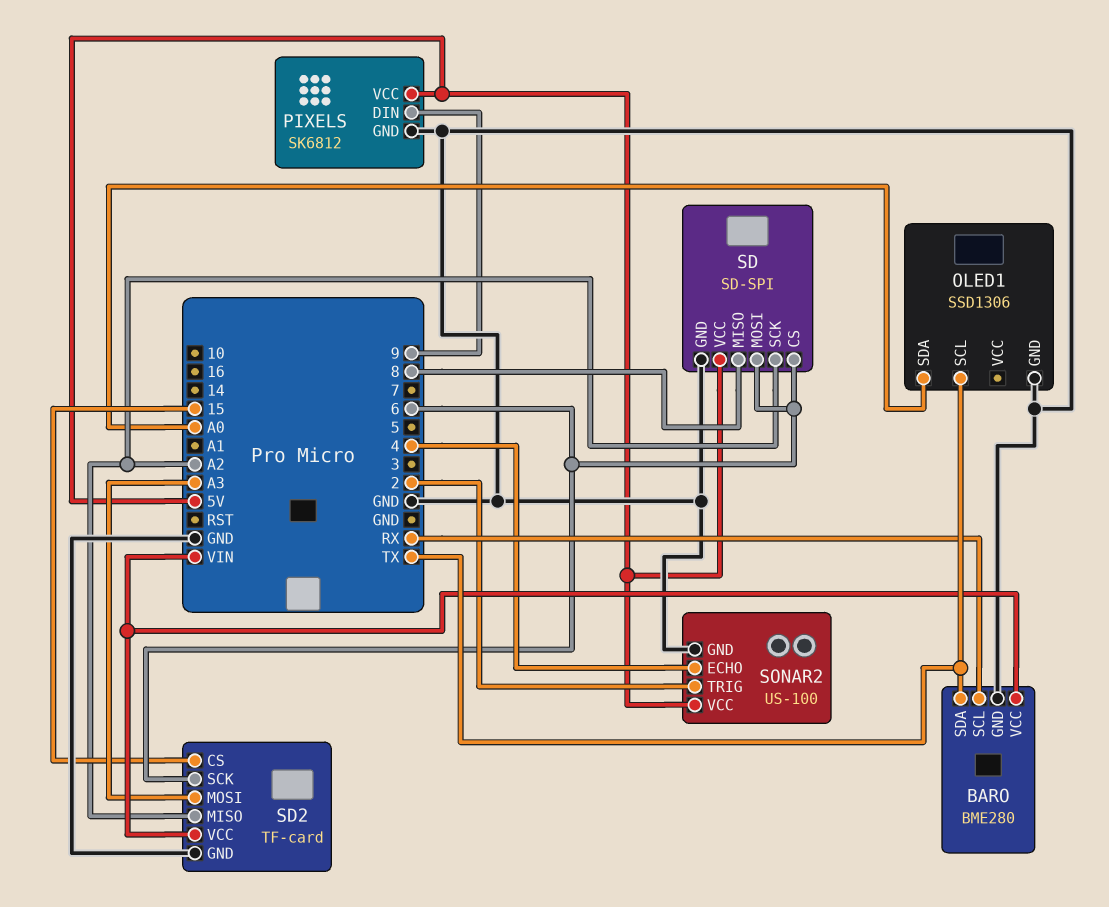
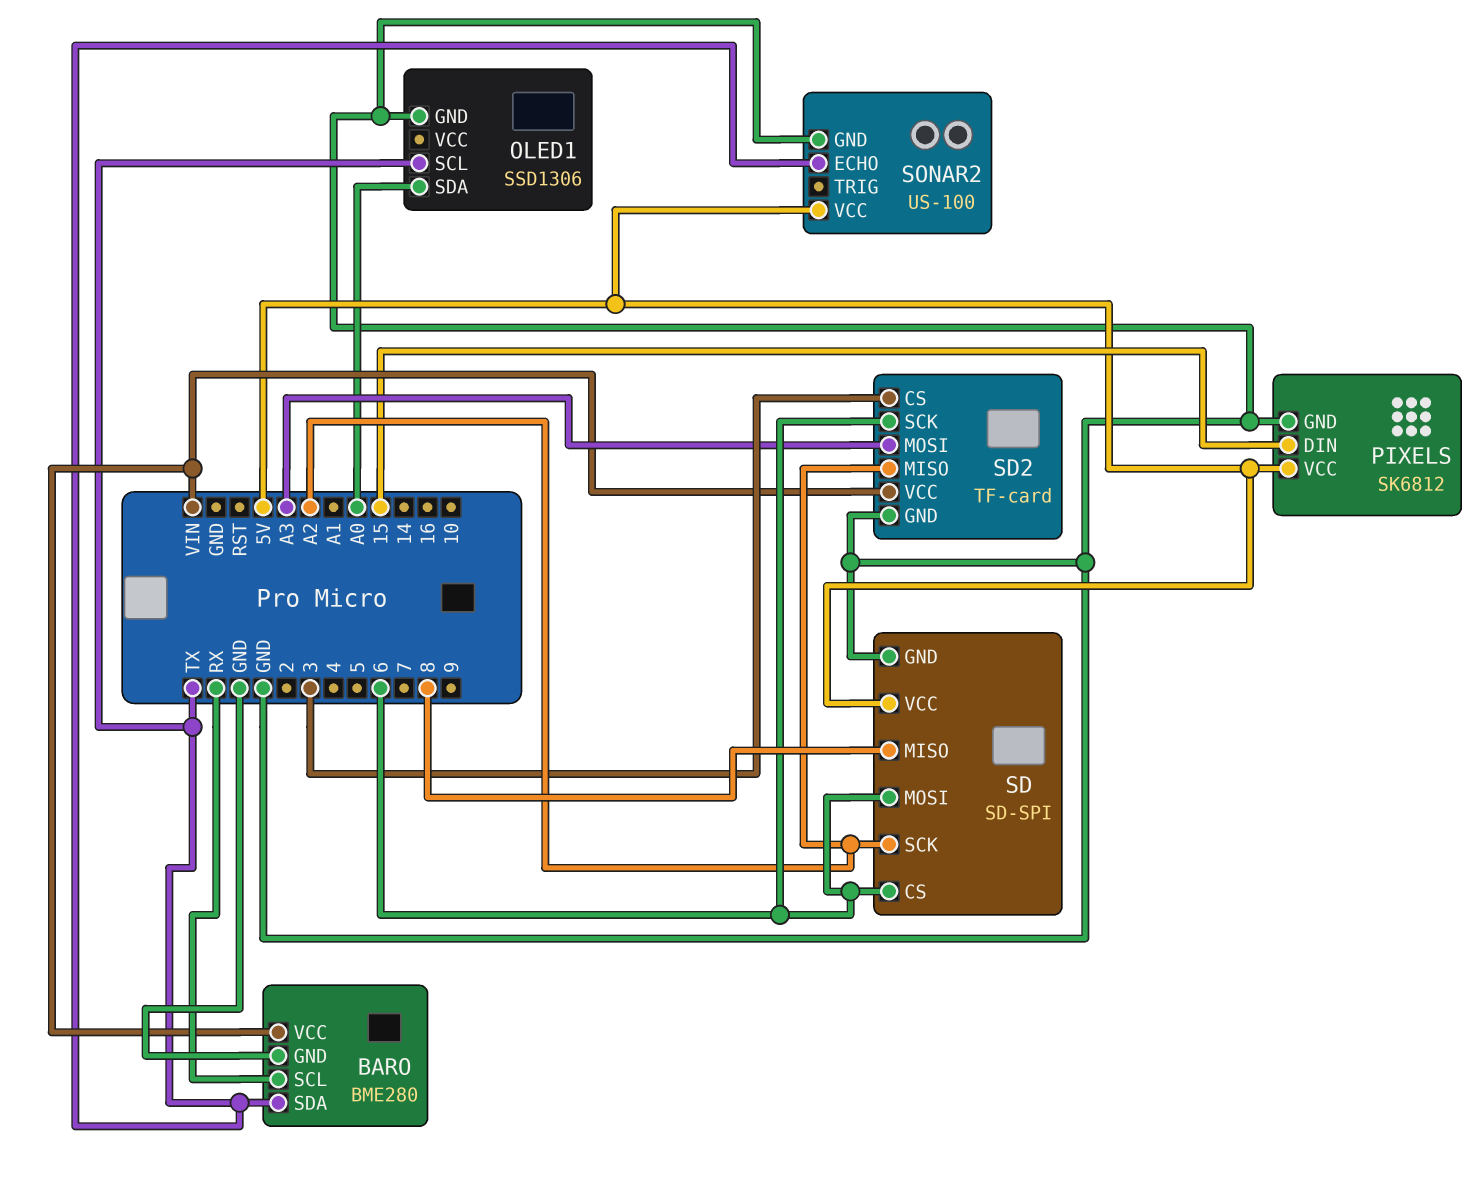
PIXELS pin DIN: 9 -> 15
SD2 pin CS: 15 -> 3
SONAR2 pin ECHO: 4 -> TX
SONAR2 pin TRIG: 2 -> none

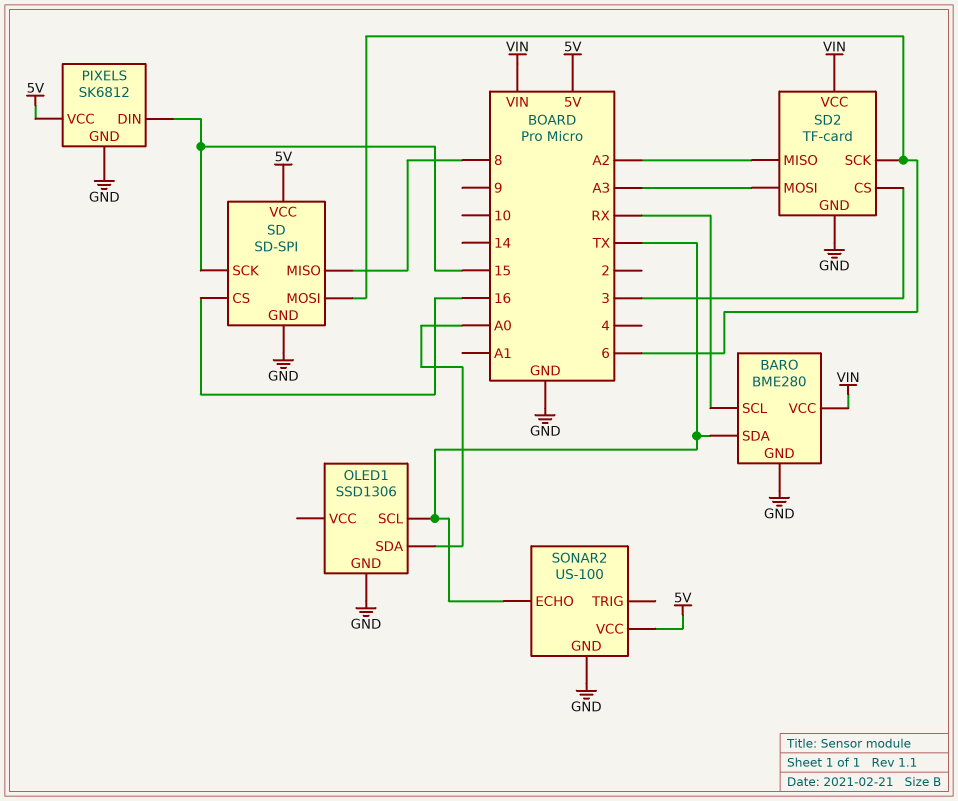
SD pin CS: 6 -> 16
SD pin SCK: A2 -> 15

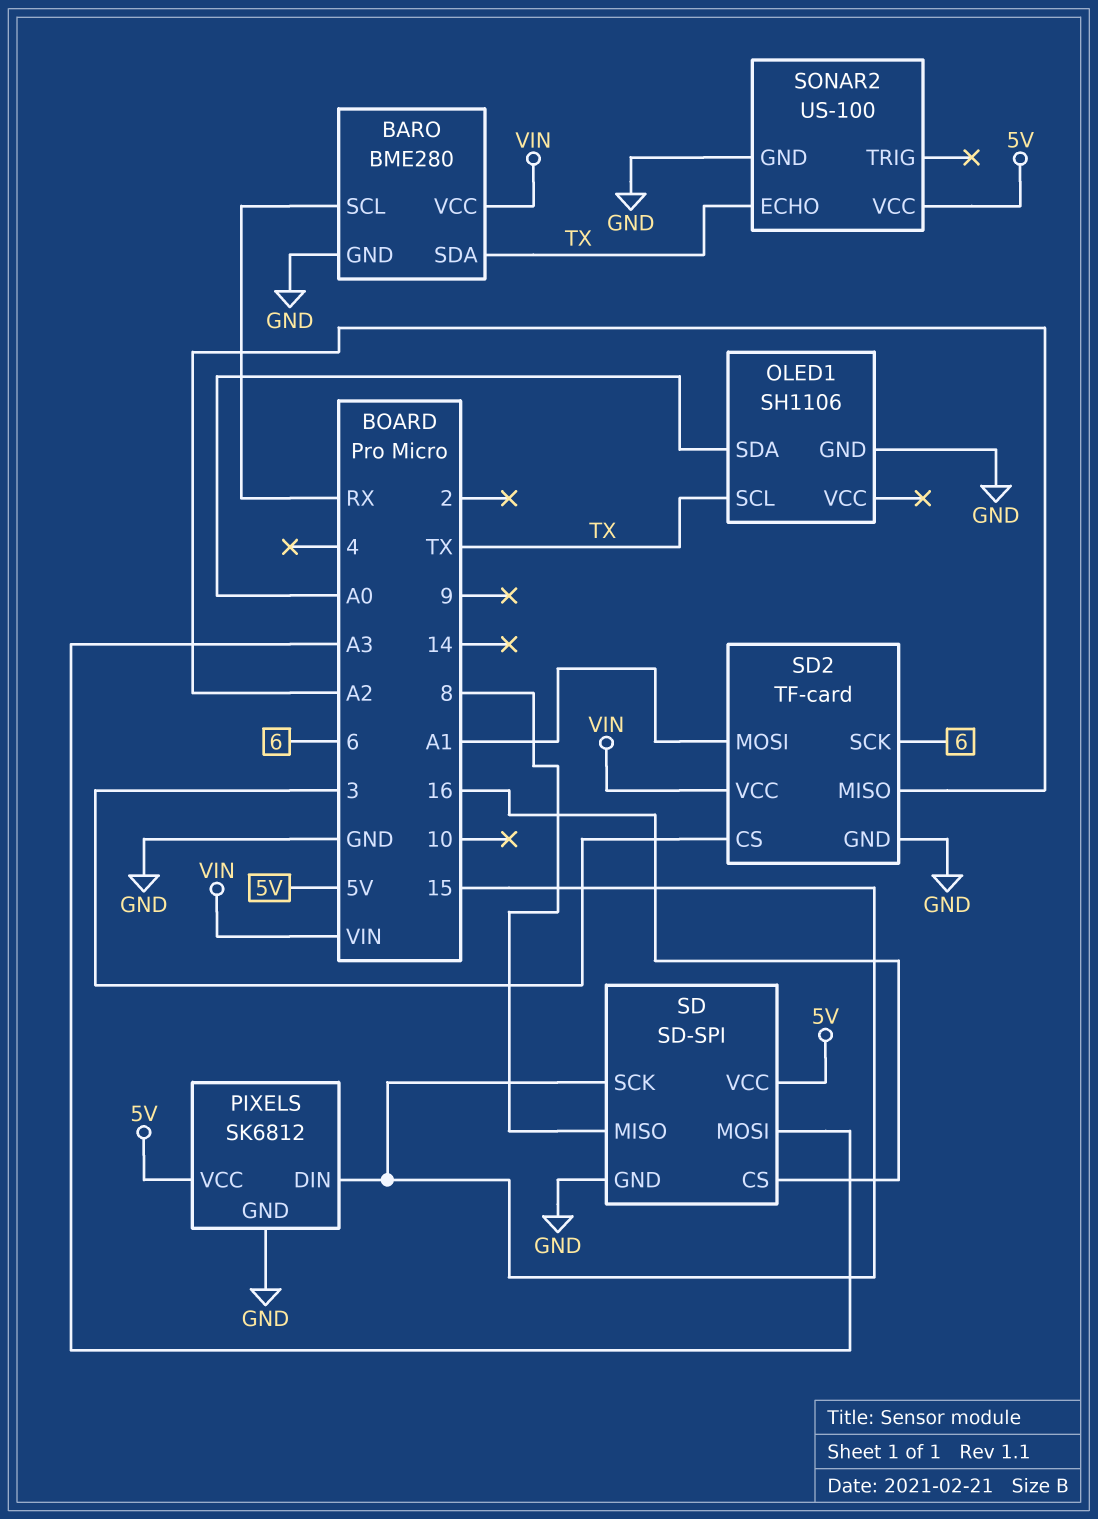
OLED1: SSD1306 -> SH1106
SD pin MOSI: 6 -> A3
SD2 pin MOSI: A3 -> A1

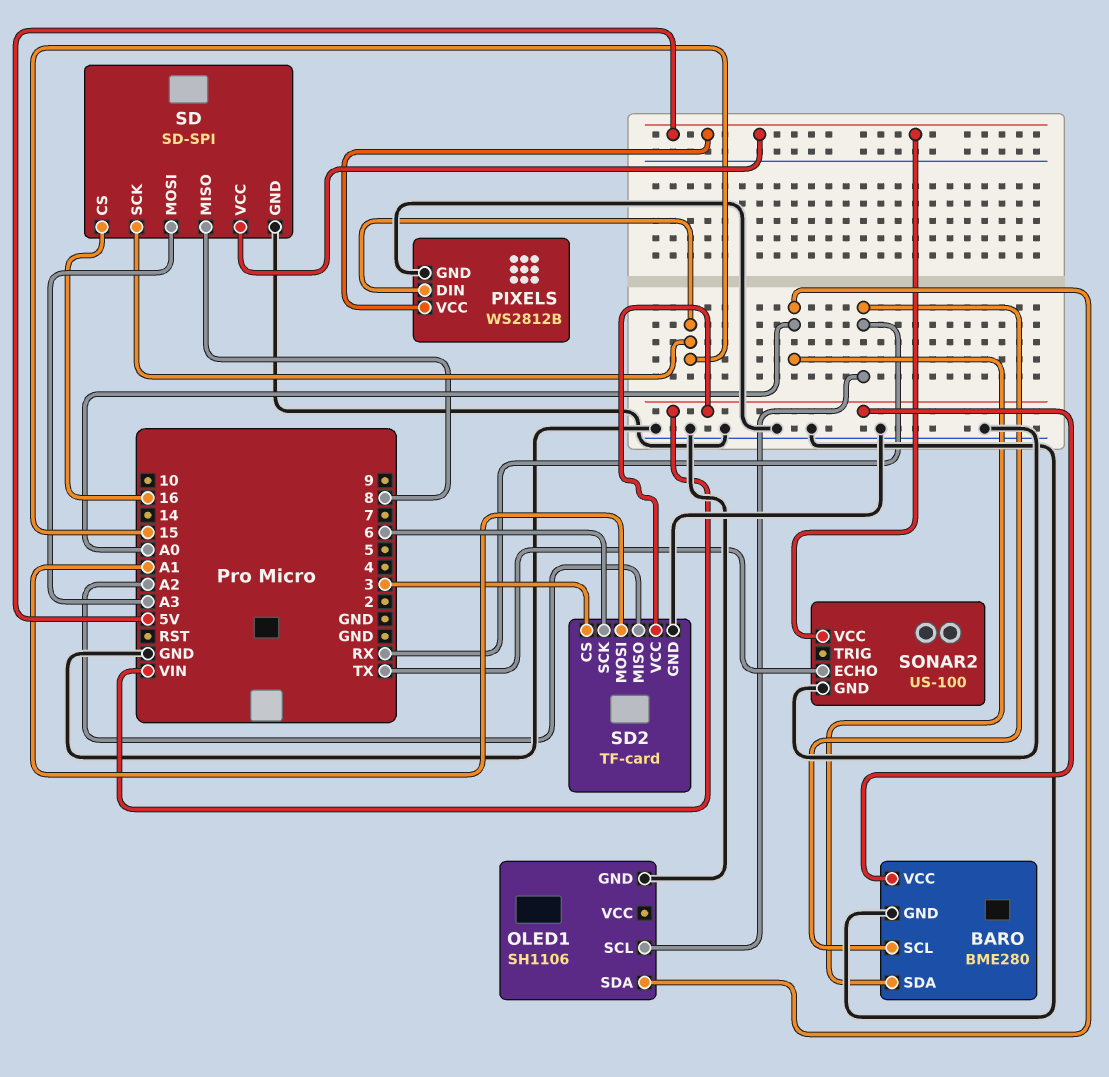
BARO pin SDA: TX -> A0
OLED1 pin SCL: TX -> RX
PIXELS: SK6812 -> WS2812B

